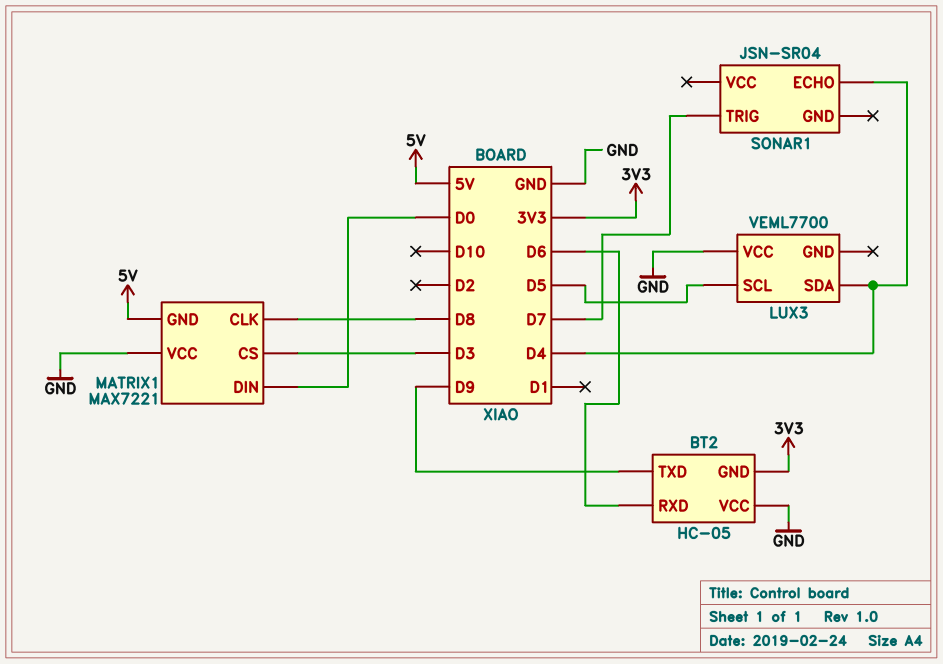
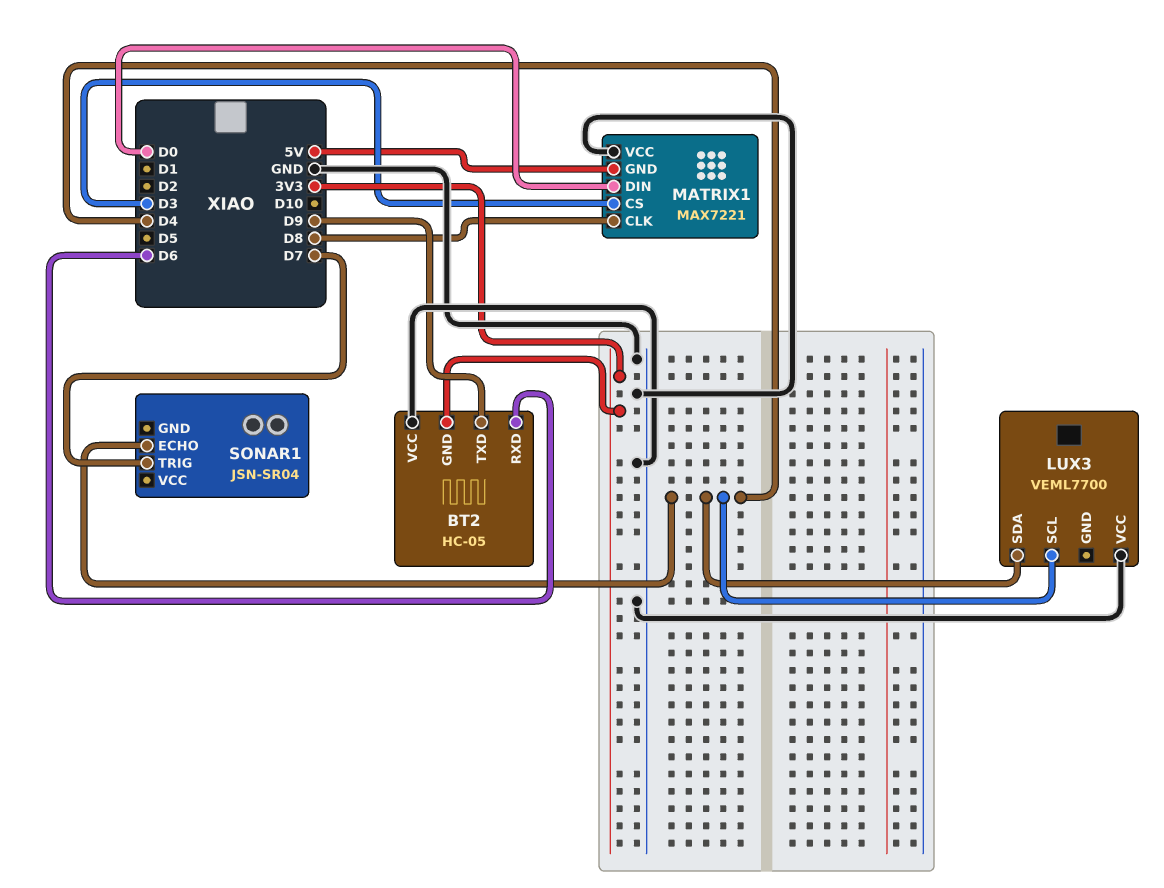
LUX3 pin SCL: D5 -> D4

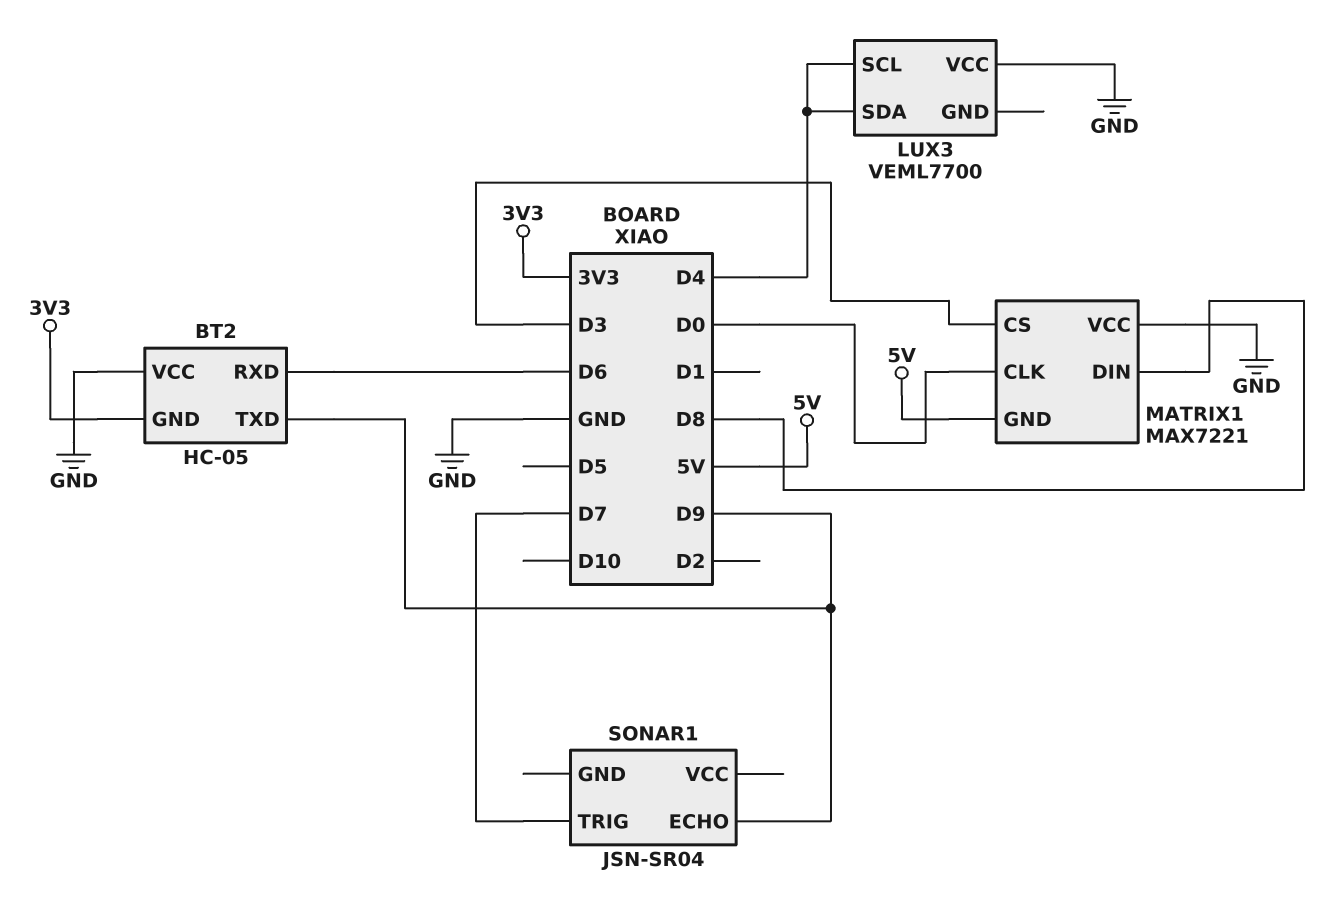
MATRIX1 pin CLK: D8 -> D0
MATRIX1 pin DIN: D0 -> D8
SONAR1 pin ECHO: D4 -> D9

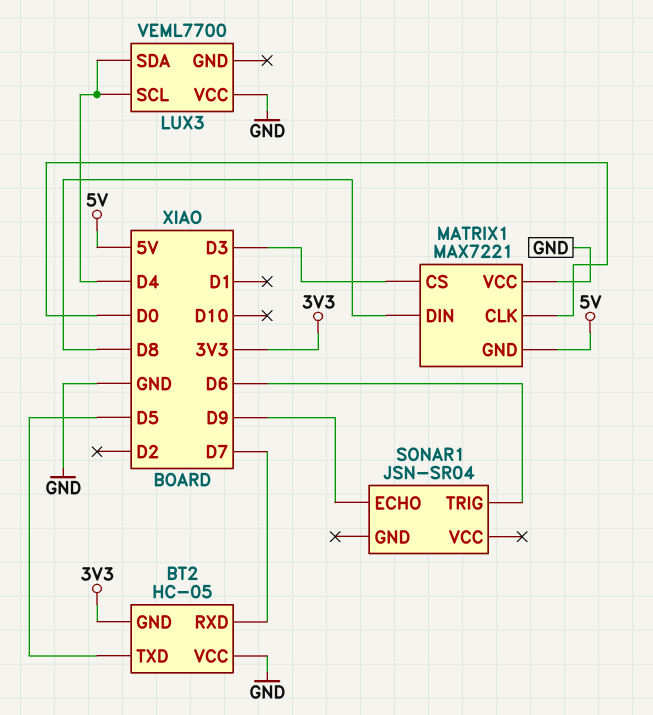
BT2 pin RXD: D6 -> D7
BT2 pin TXD: D9 -> D5
SONAR1 pin TRIG: D7 -> D6

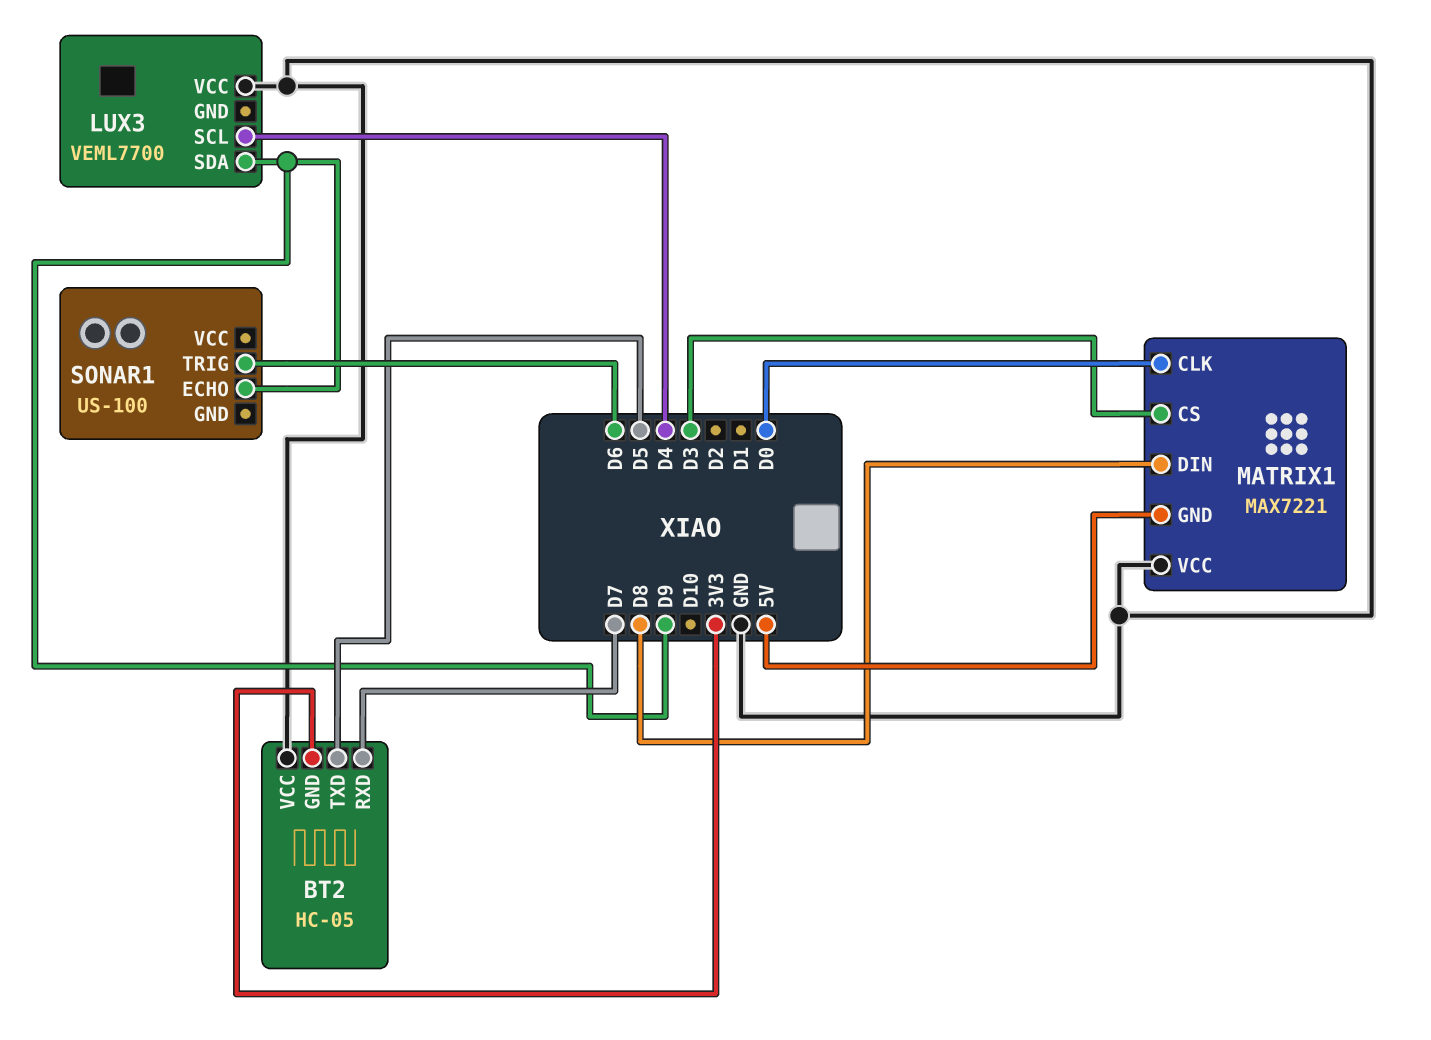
LUX3 pin SDA: D4 -> D9
SONAR1: JSN-SR04 -> US-100

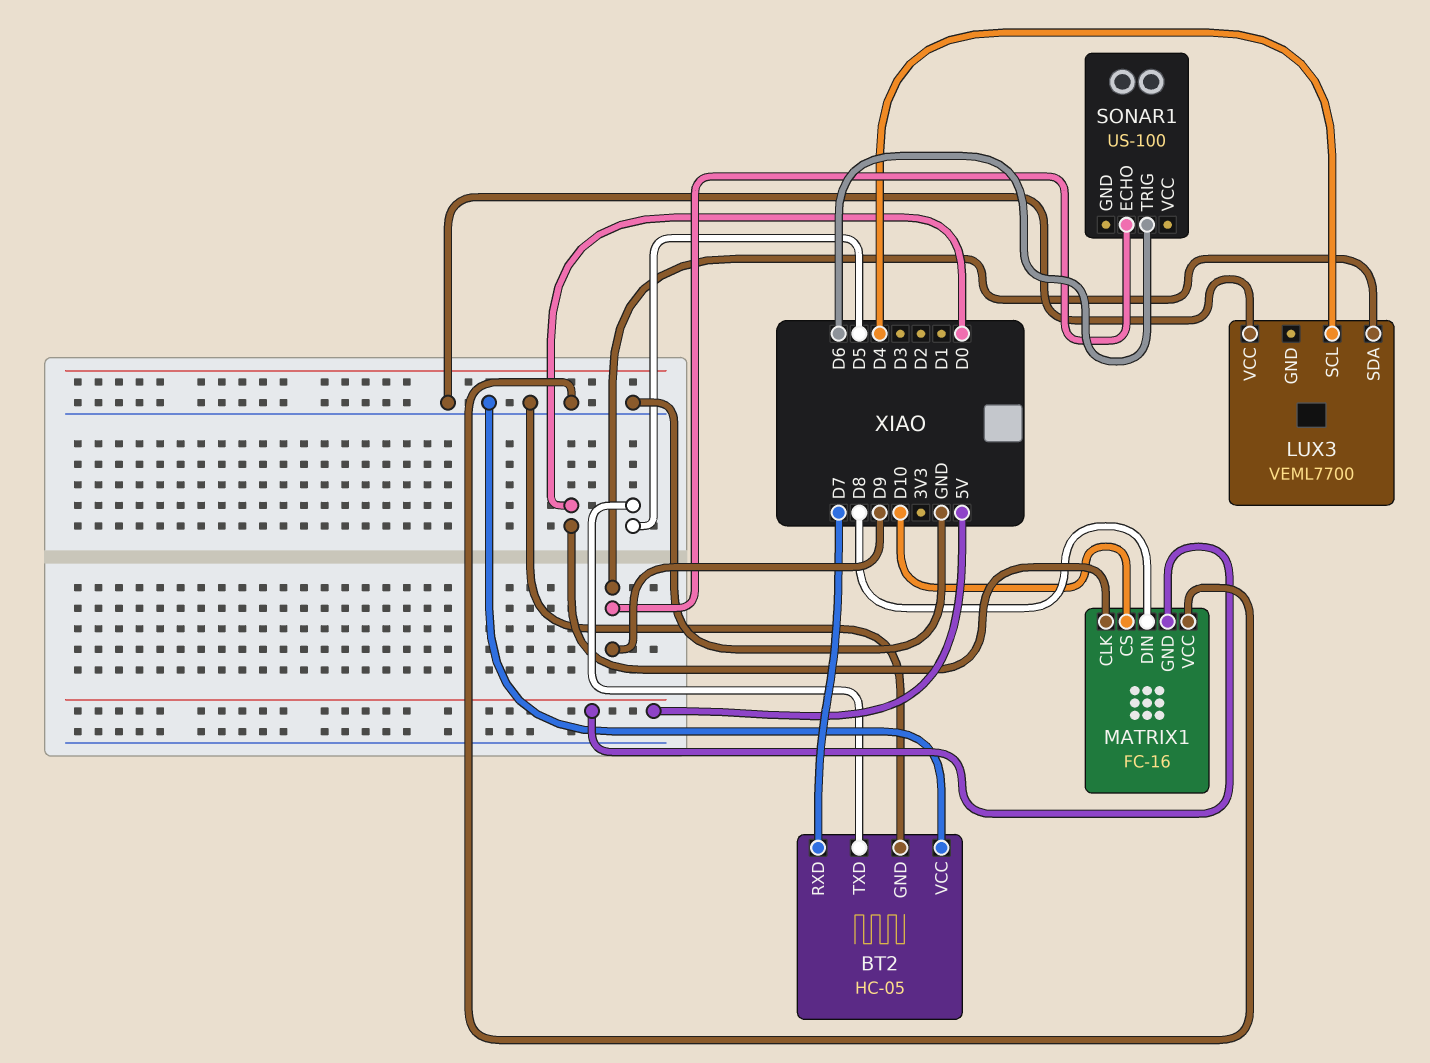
BT2 pin GND: 3V3 -> GND
MATRIX1: MAX7221 -> FC-16
MATRIX1 pin CS: D3 -> D10

